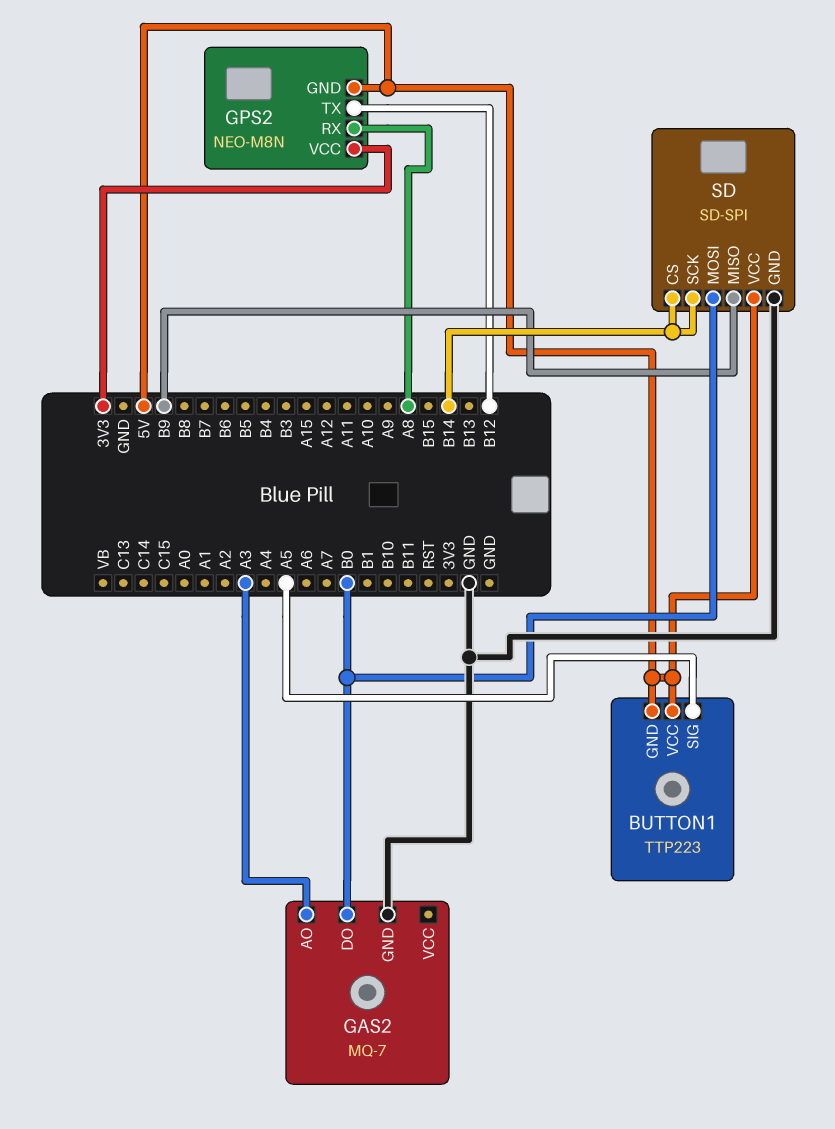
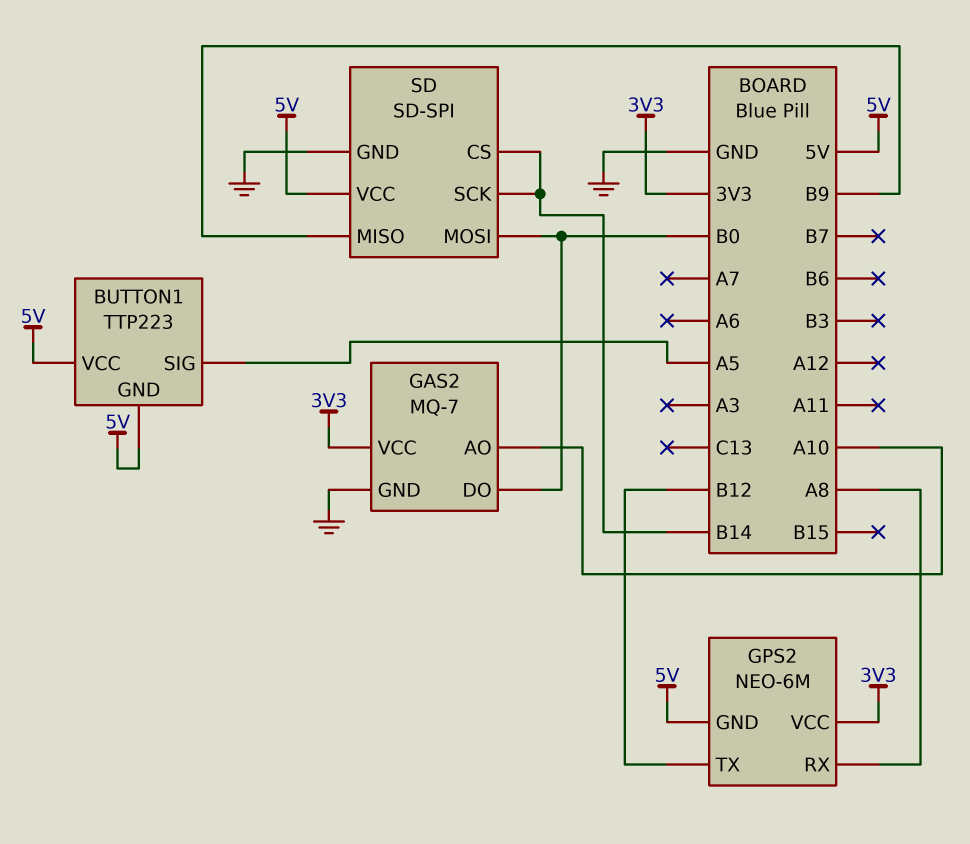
GAS2 pin AO: A3 -> A10
GAS2 pin VCC: none -> 3V3
GPS2: NEO-M8N -> NEO-6M

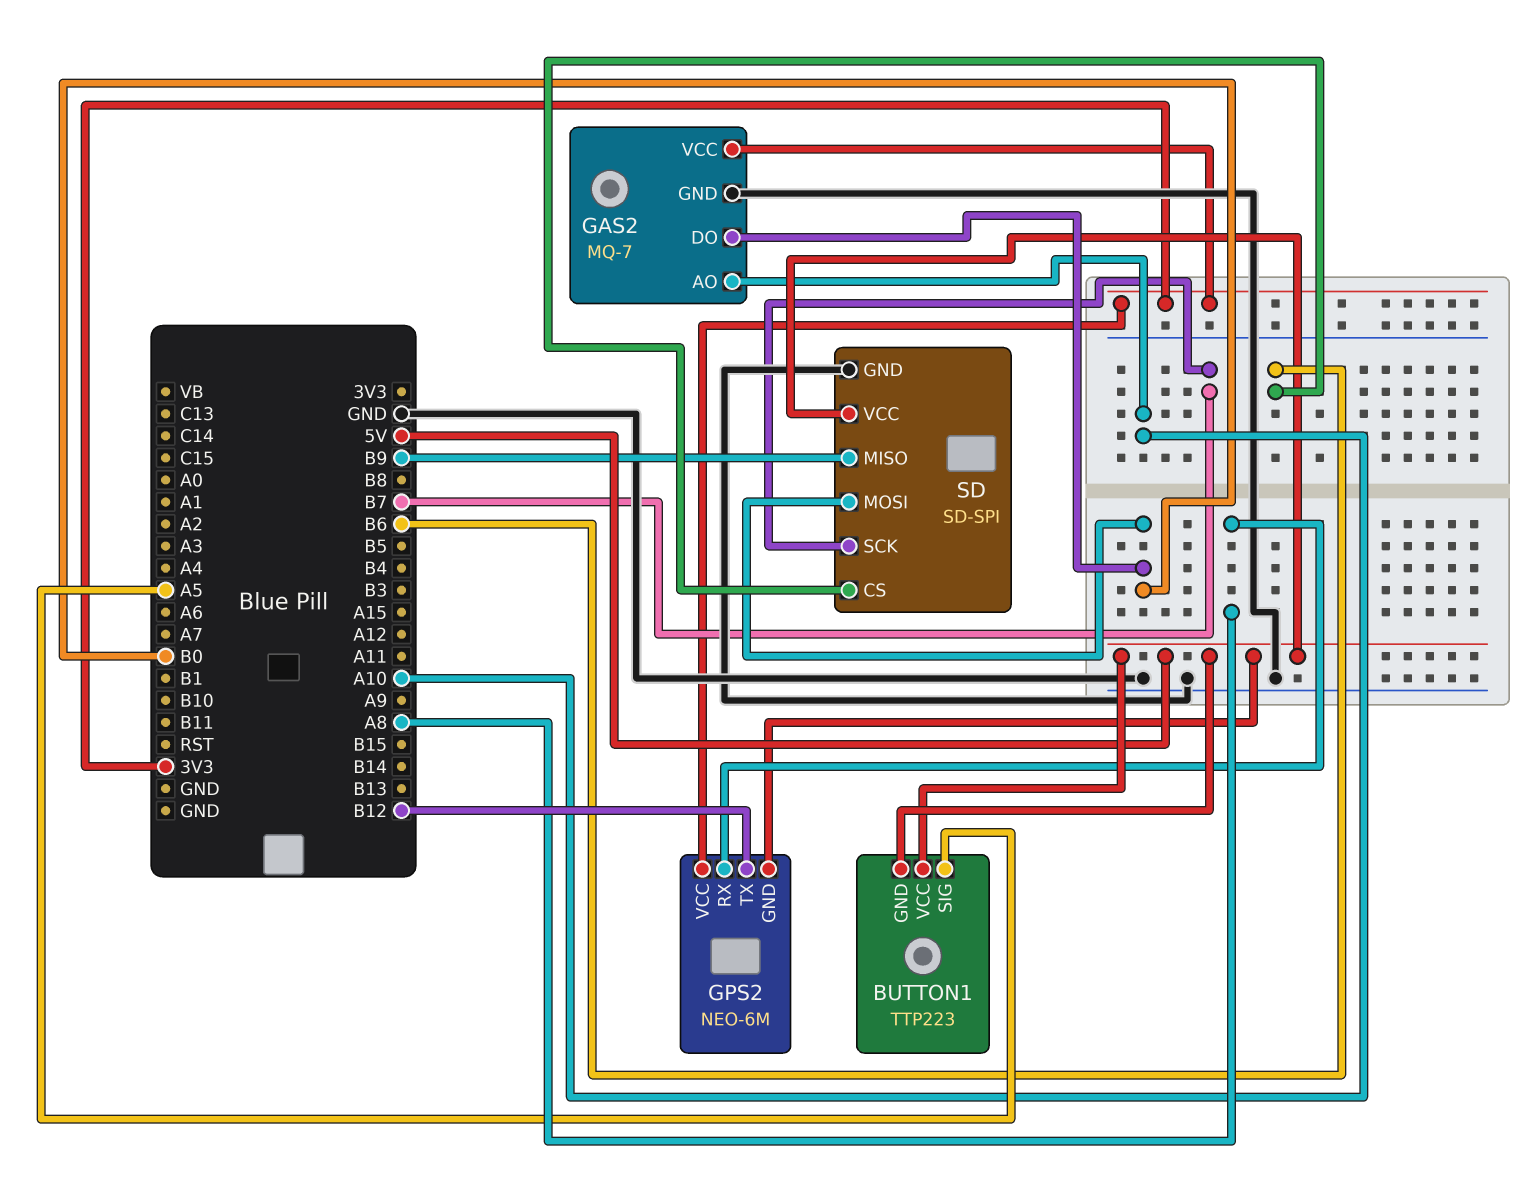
SD pin CS: B14 -> B6
SD pin SCK: B14 -> B7

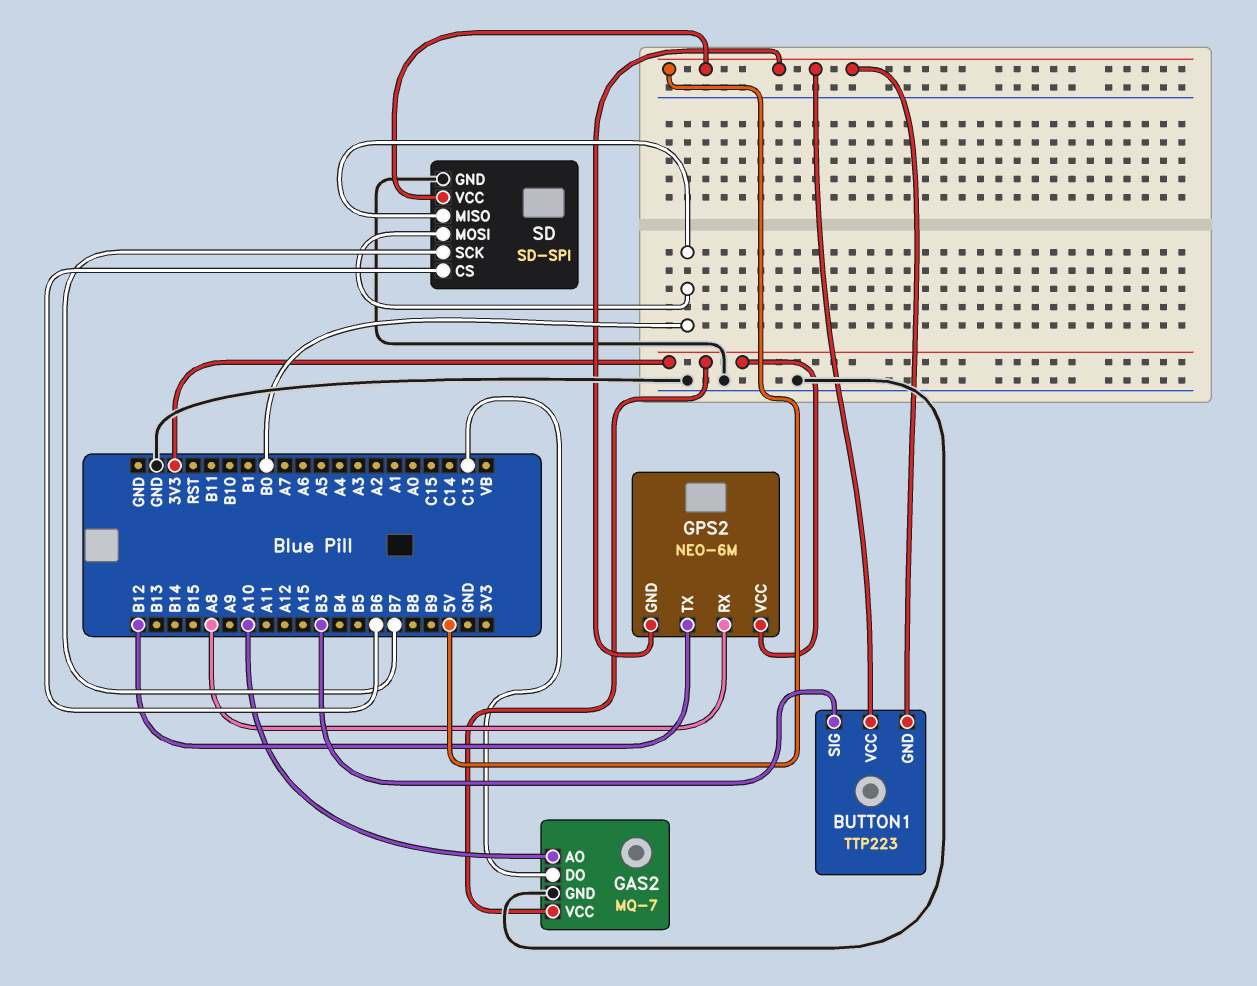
BUTTON1 pin SIG: A5 -> B3
GAS2 pin DO: B0 -> C13
SD pin MISO: B9 -> B0

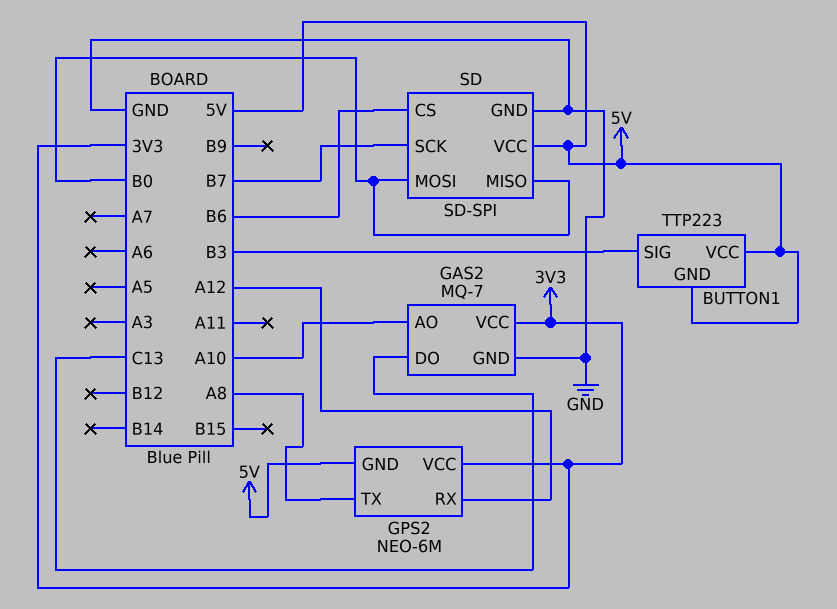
GPS2 pin RX: A8 -> A12
GPS2 pin TX: B12 -> A8

